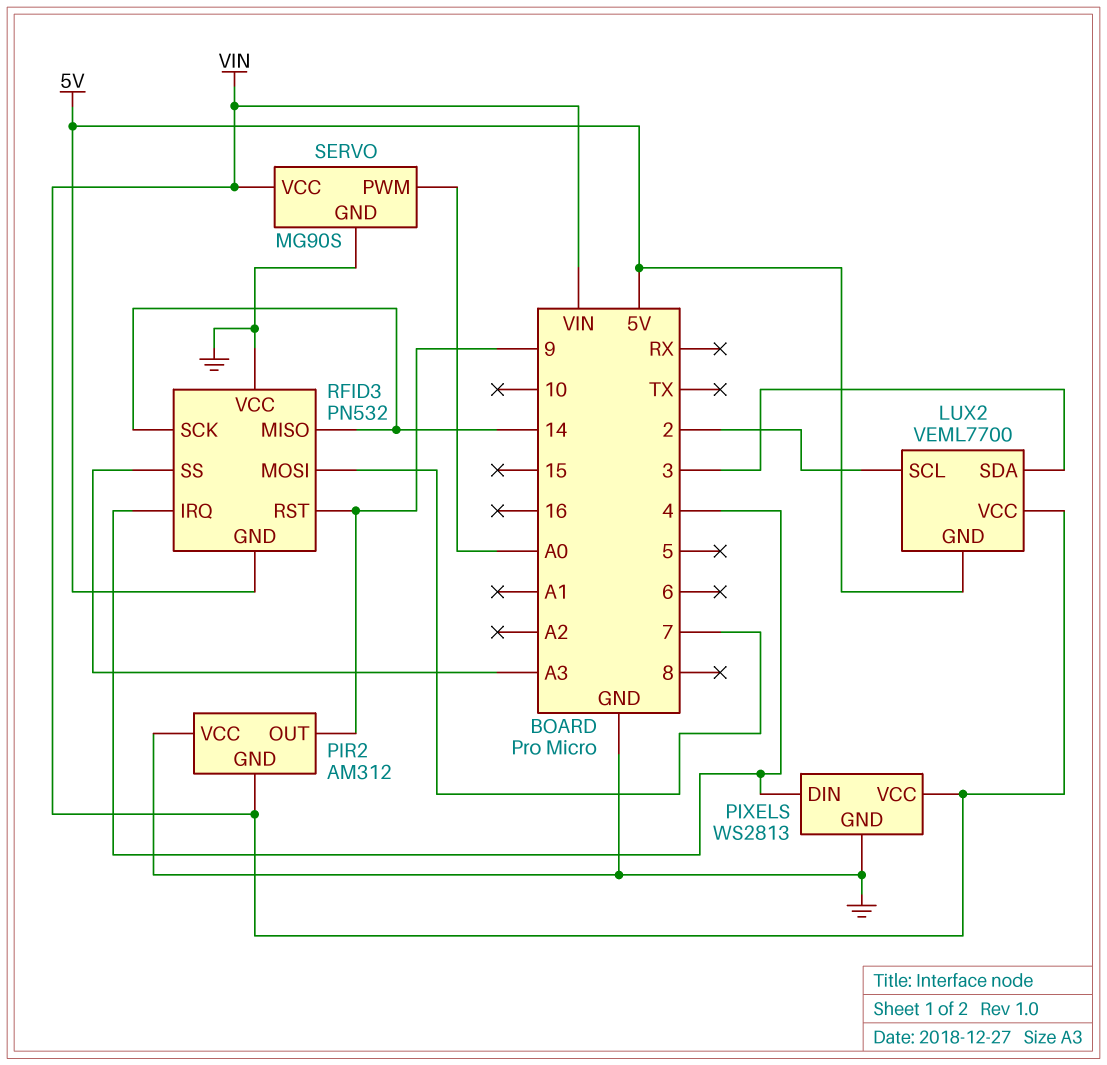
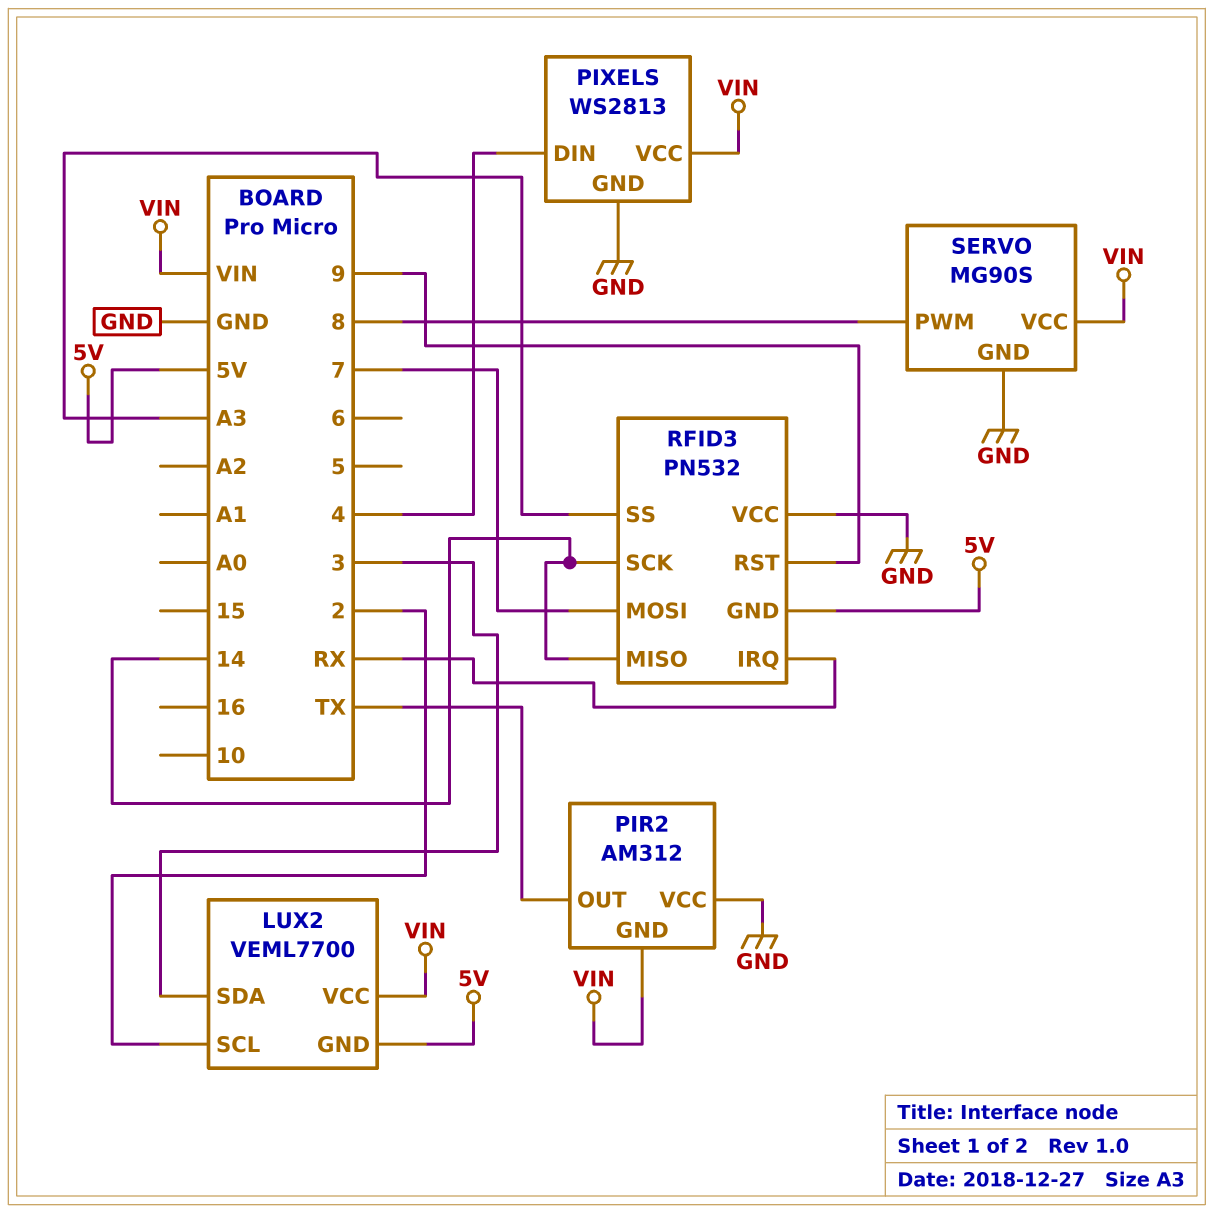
PIR2 pin OUT: 9 -> TX
RFID3 pin IRQ: 4 -> RX
SERVO pin PWM: A0 -> 8

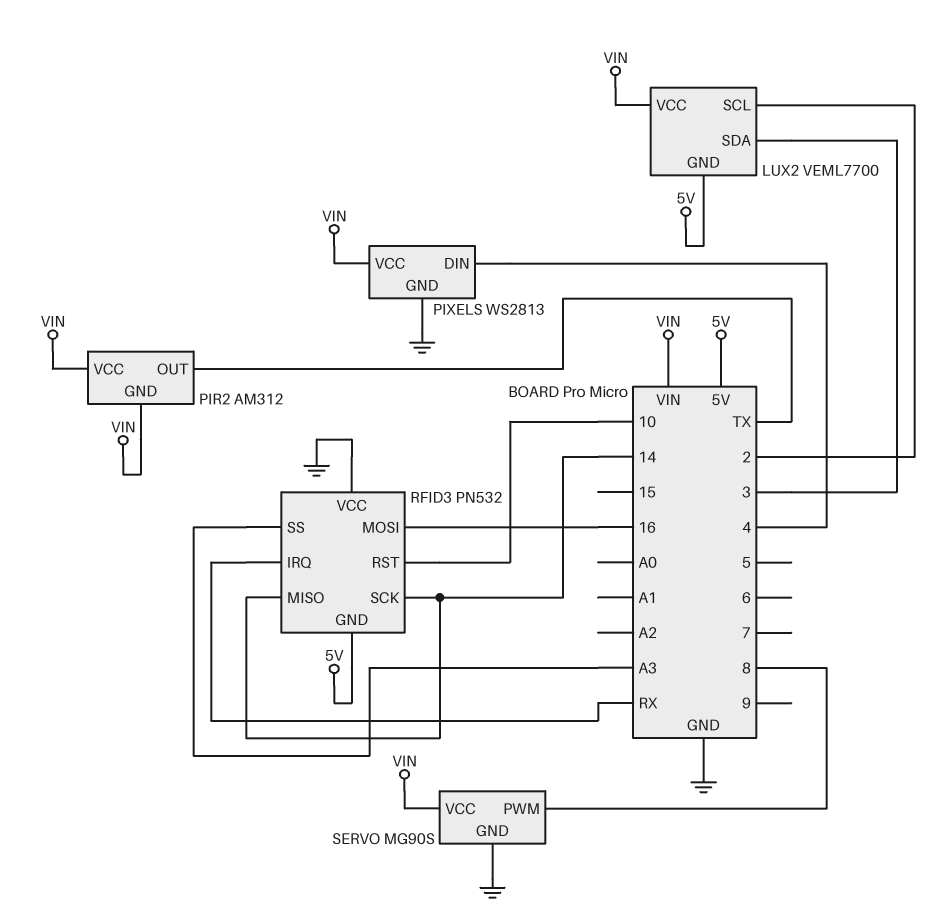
PIR2 pin VCC: GND -> VIN
RFID3 pin MOSI: 7 -> 16
RFID3 pin RST: 9 -> 10

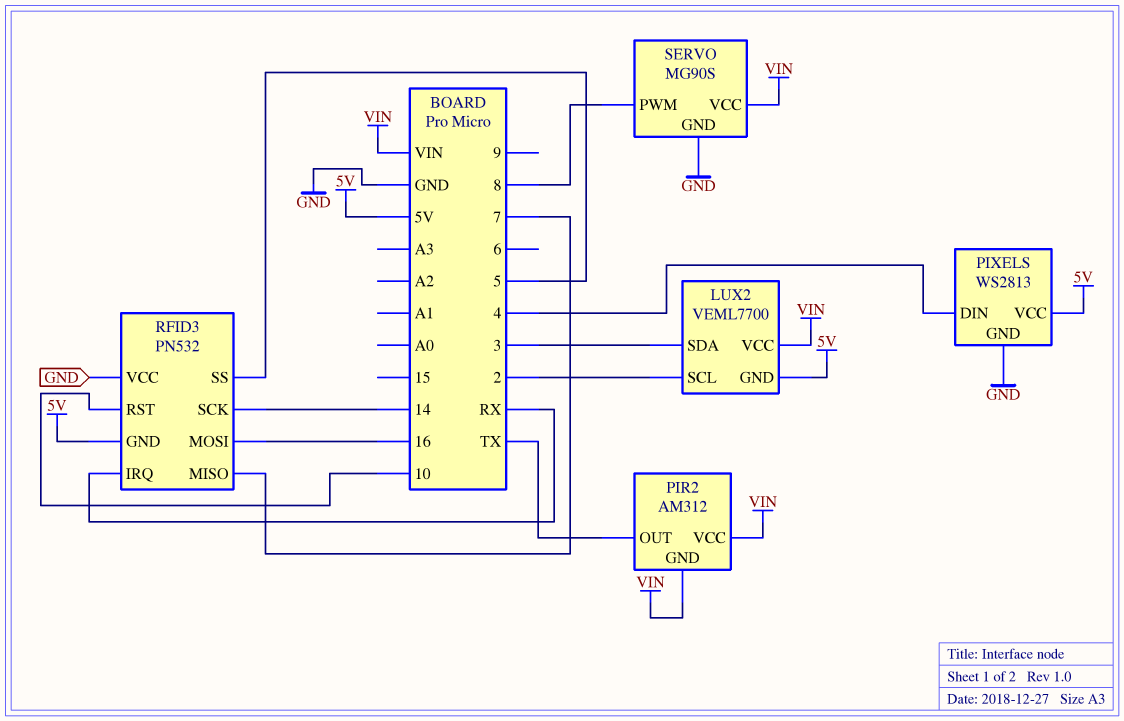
PIXELS pin VCC: VIN -> 5V
RFID3 pin MISO: 14 -> 7
RFID3 pin SS: A3 -> 5

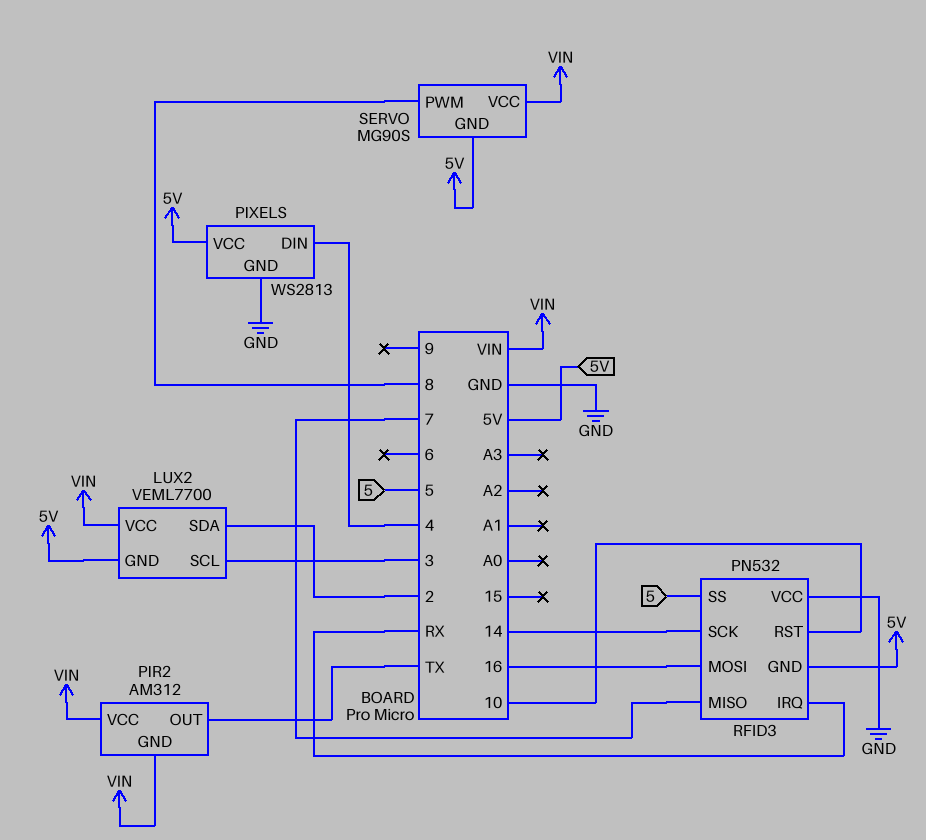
LUX2 pin SCL: 2 -> 3
LUX2 pin SDA: 3 -> 2
SERVO pin GND: GND -> 5V

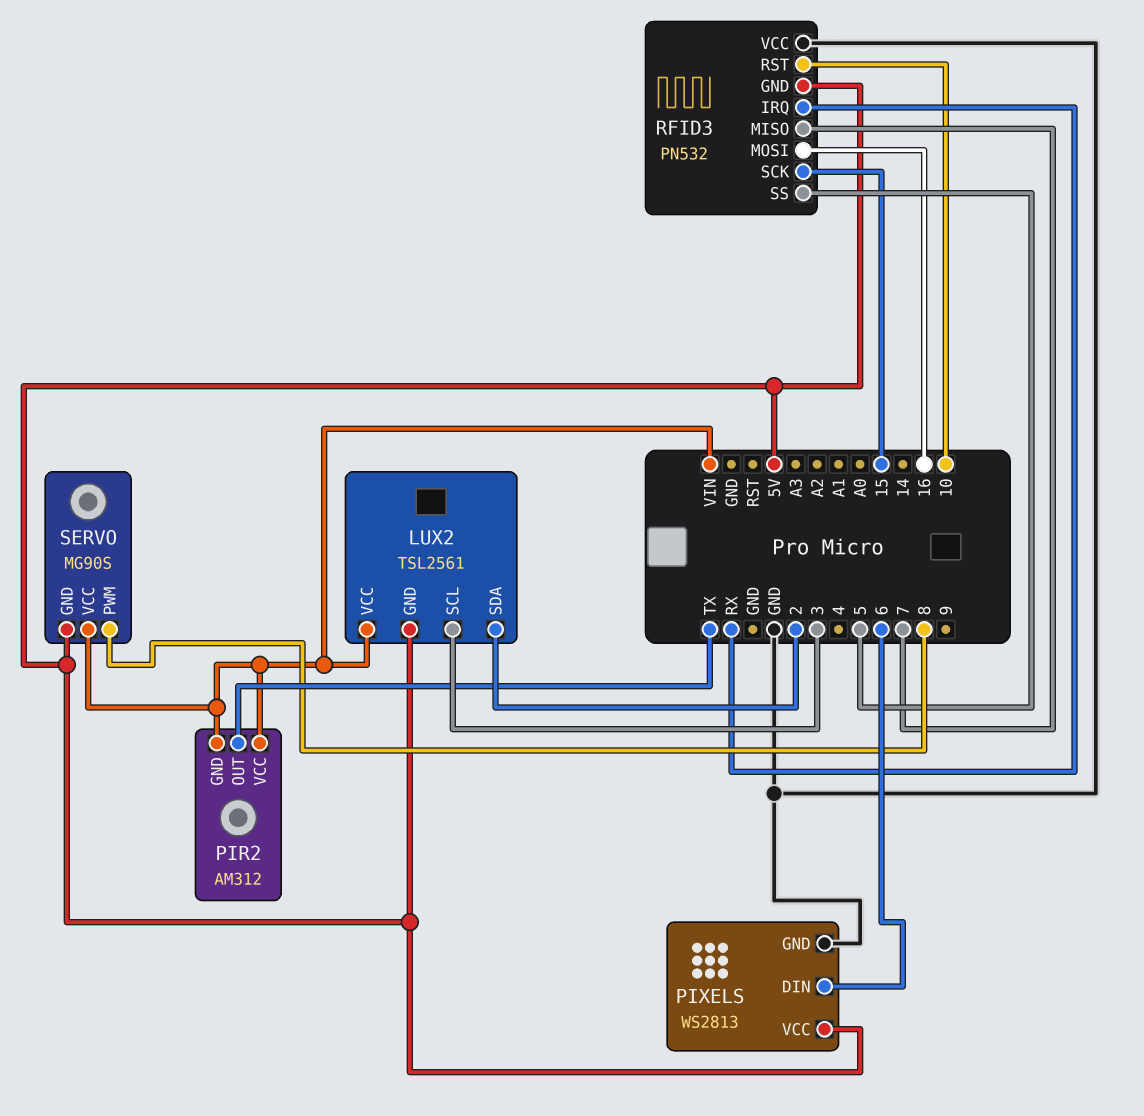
LUX2: VEML7700 -> TSL2561
PIXELS pin DIN: 4 -> 6
RFID3 pin SCK: 14 -> 15

